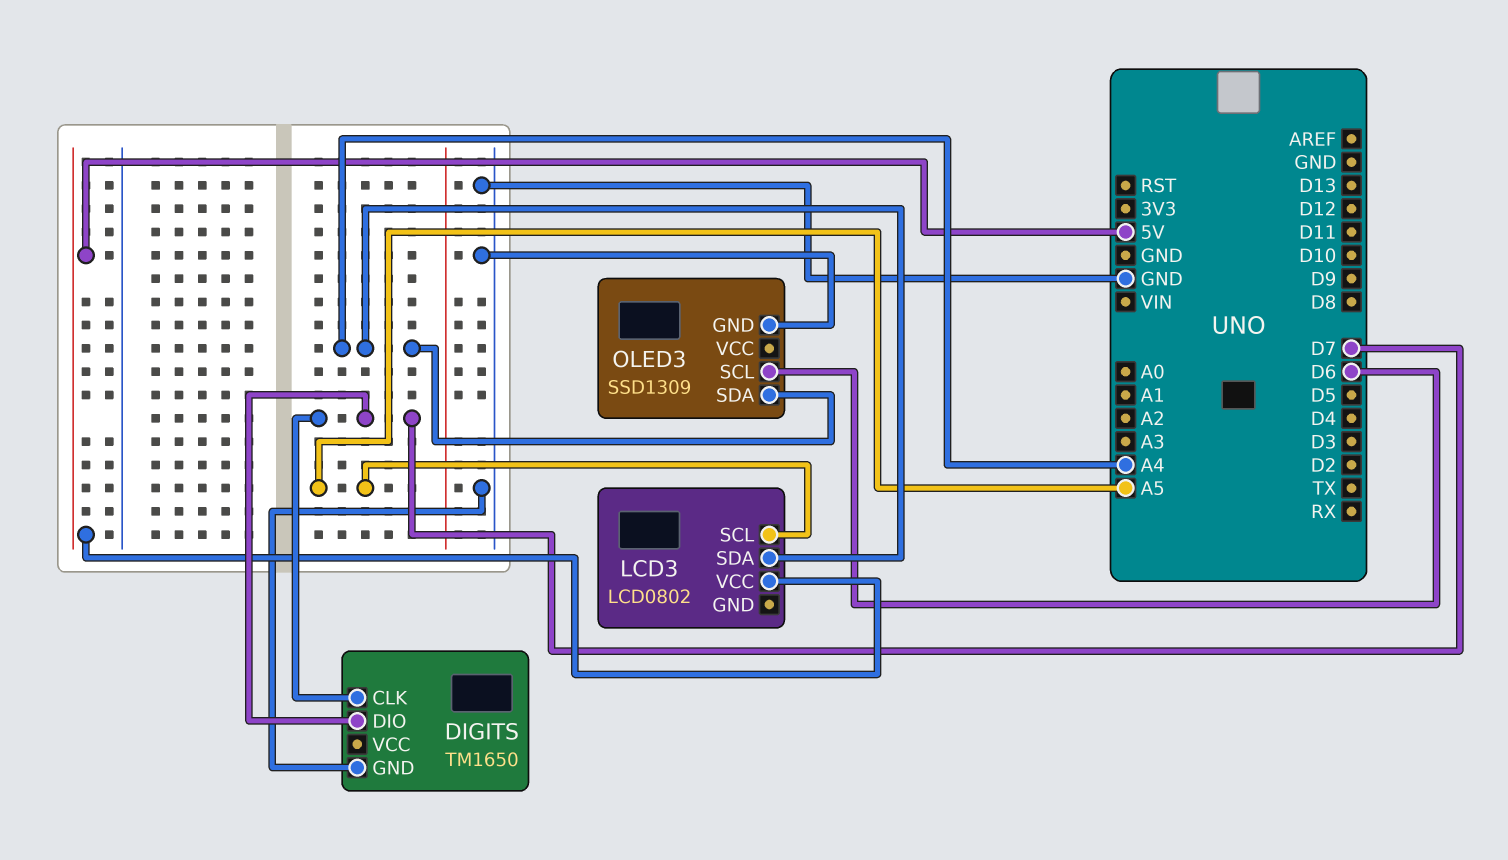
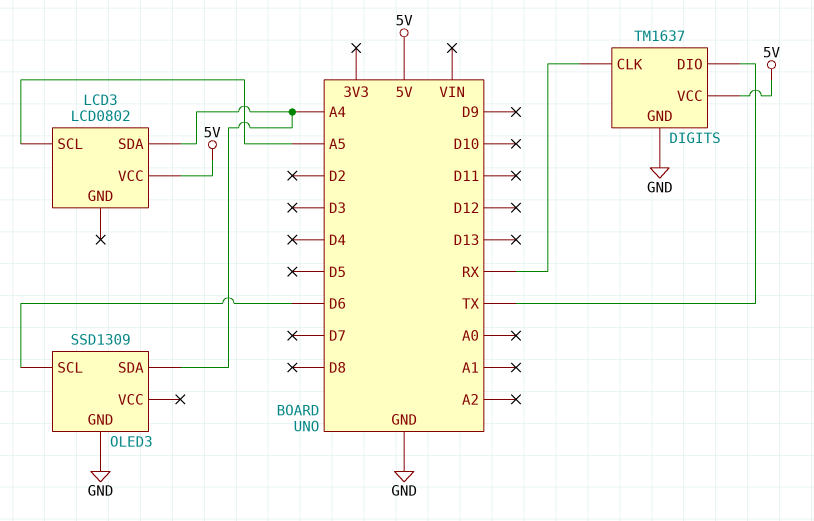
DIGITS: TM1650 -> TM1637
DIGITS pin CLK: D7 -> RX
DIGITS pin DIO: D7 -> TX
DIGITS pin VCC: none -> 5V

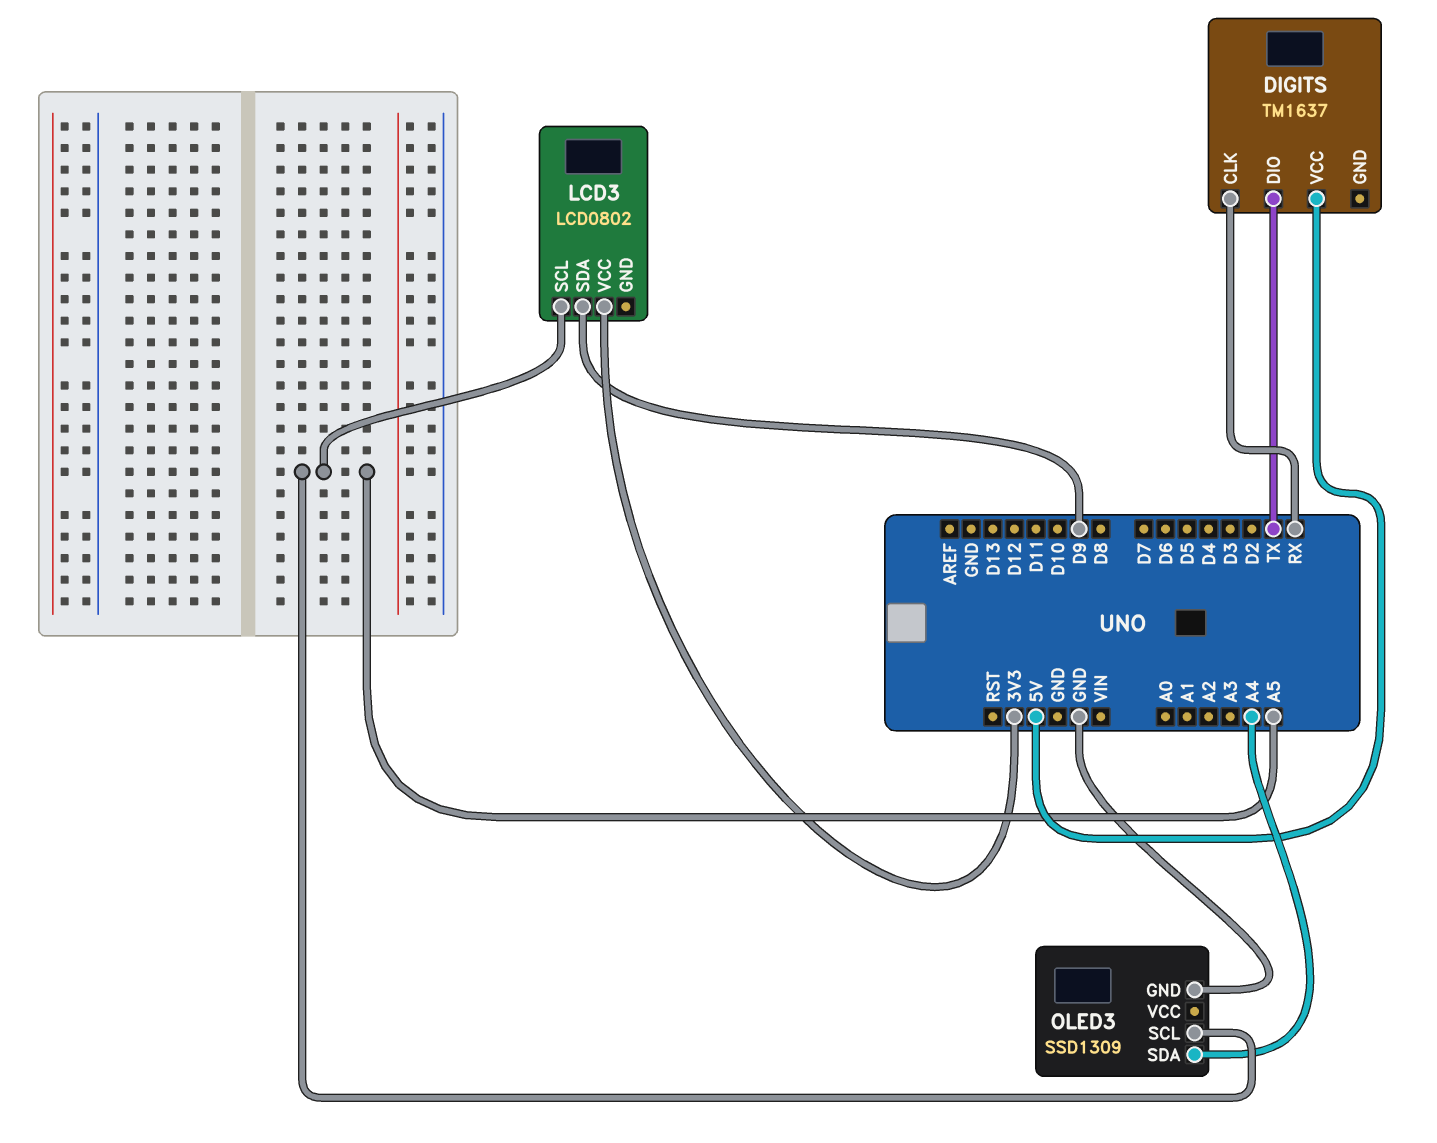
DIGITS pin GND: GND -> none
LCD3 pin SDA: A4 -> D9
LCD3 pin VCC: 5V -> 3V3
OLED3 pin SCL: D6 -> A5

